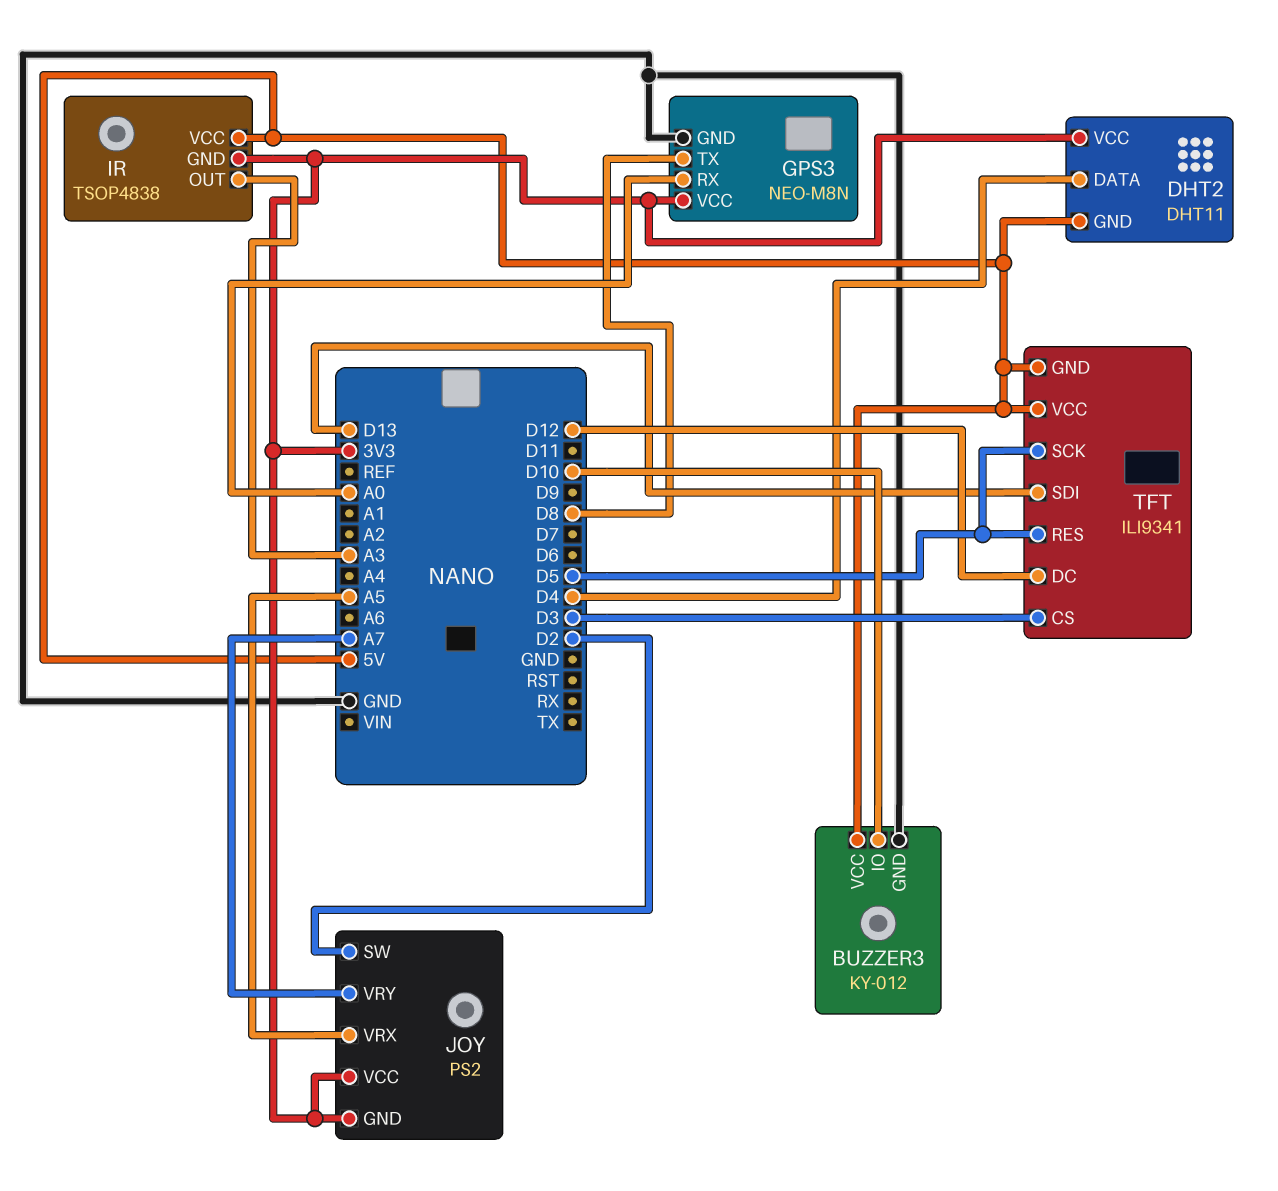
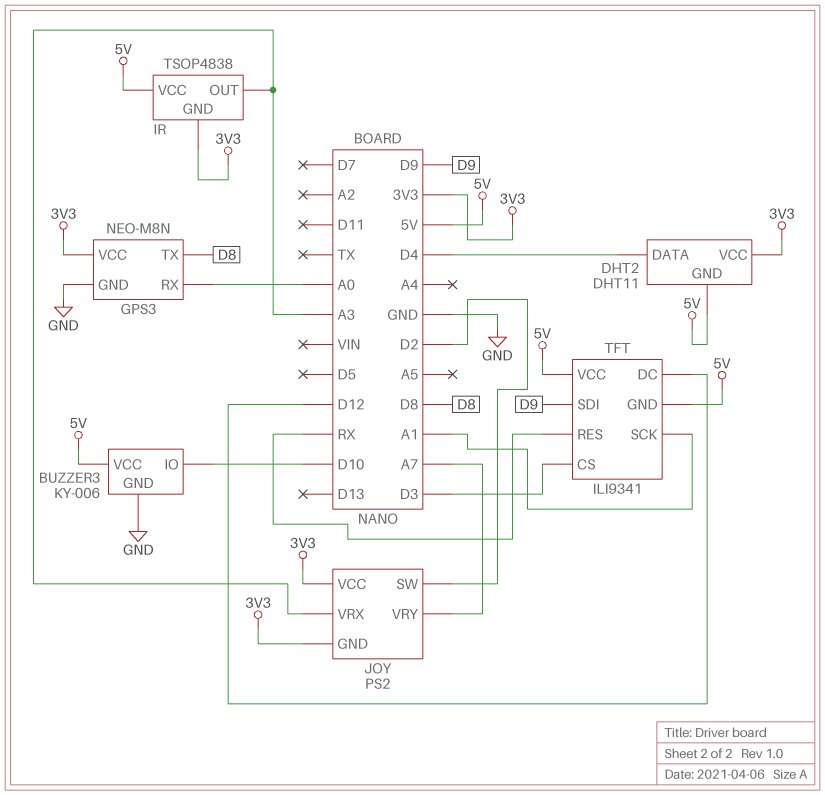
BUZZER3: KY-012 -> KY-006
JOY pin VRX: A5 -> A3
TFT pin RES: D5 -> RX
TFT pin SCK: D5 -> A1
TFT pin SDI: D13 -> D9

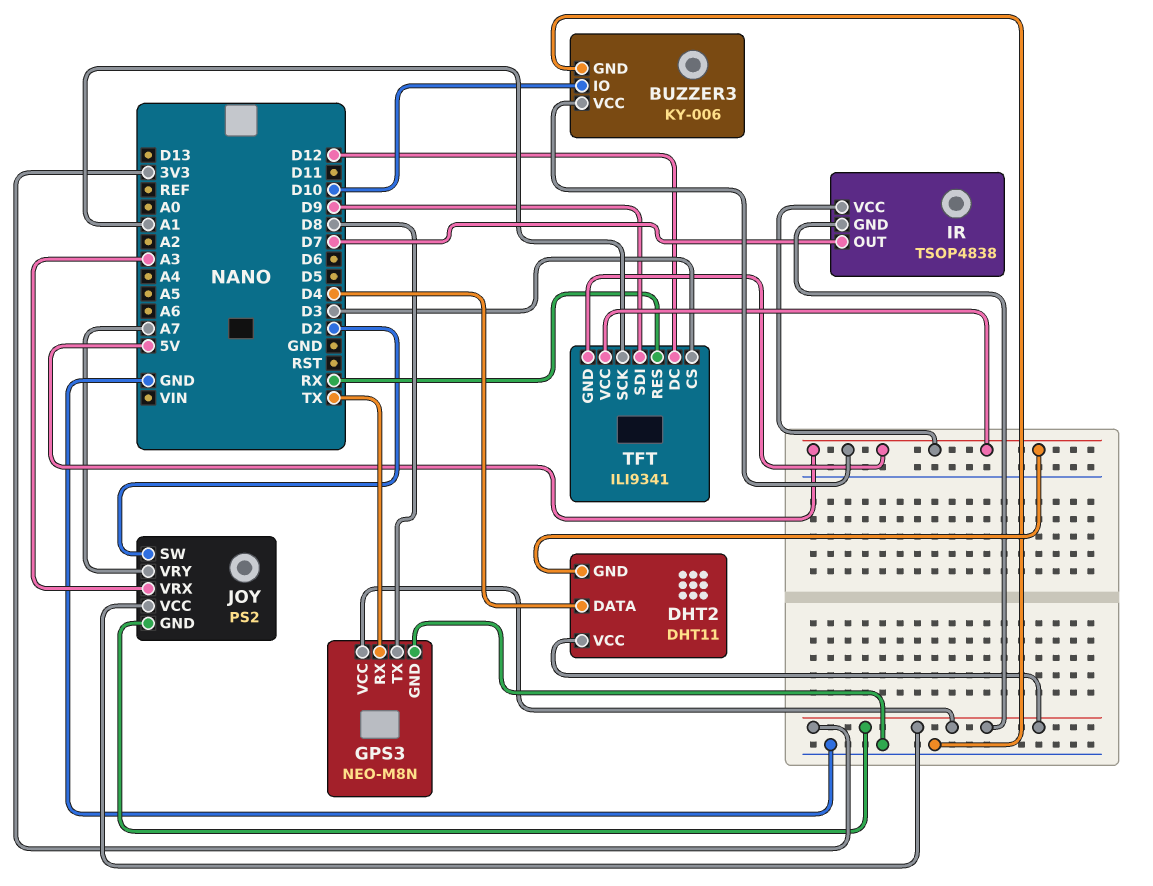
GPS3 pin RX: A0 -> TX
IR pin OUT: A3 -> D7

